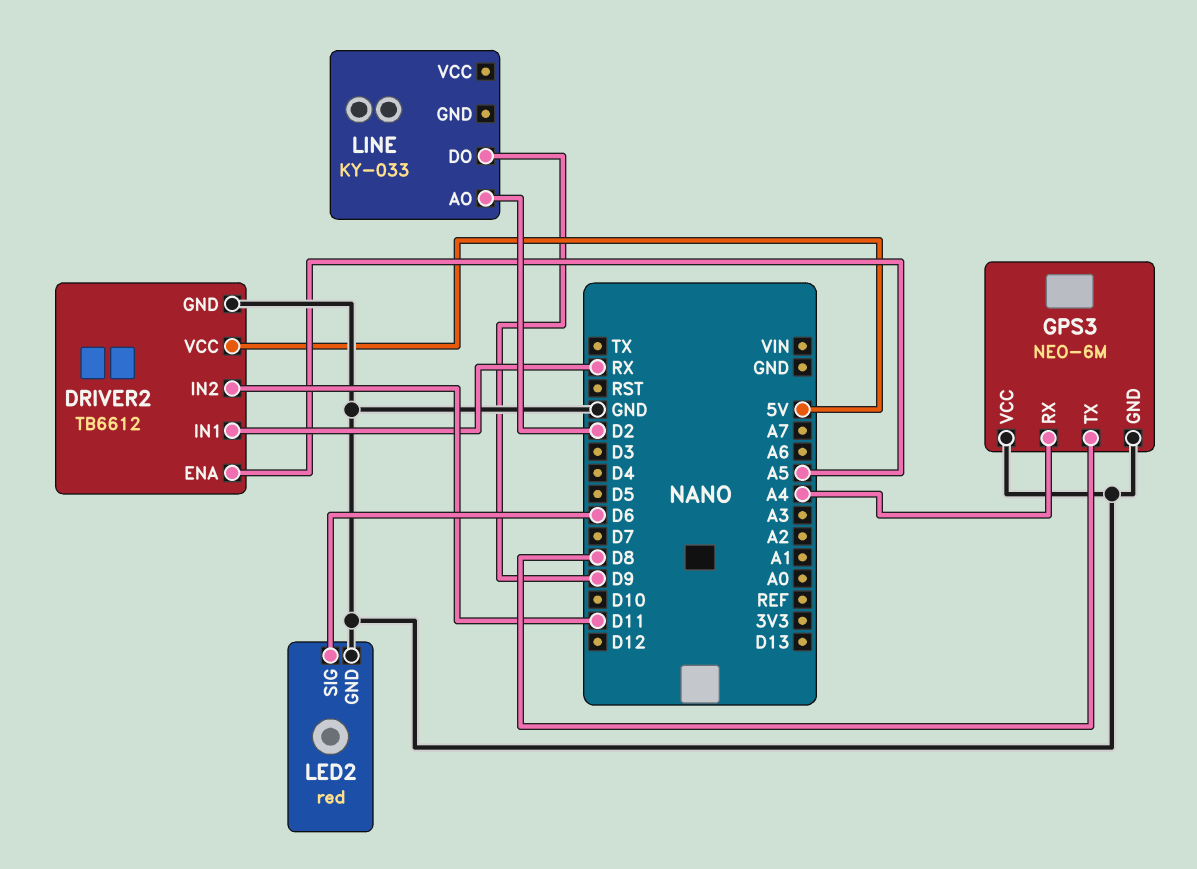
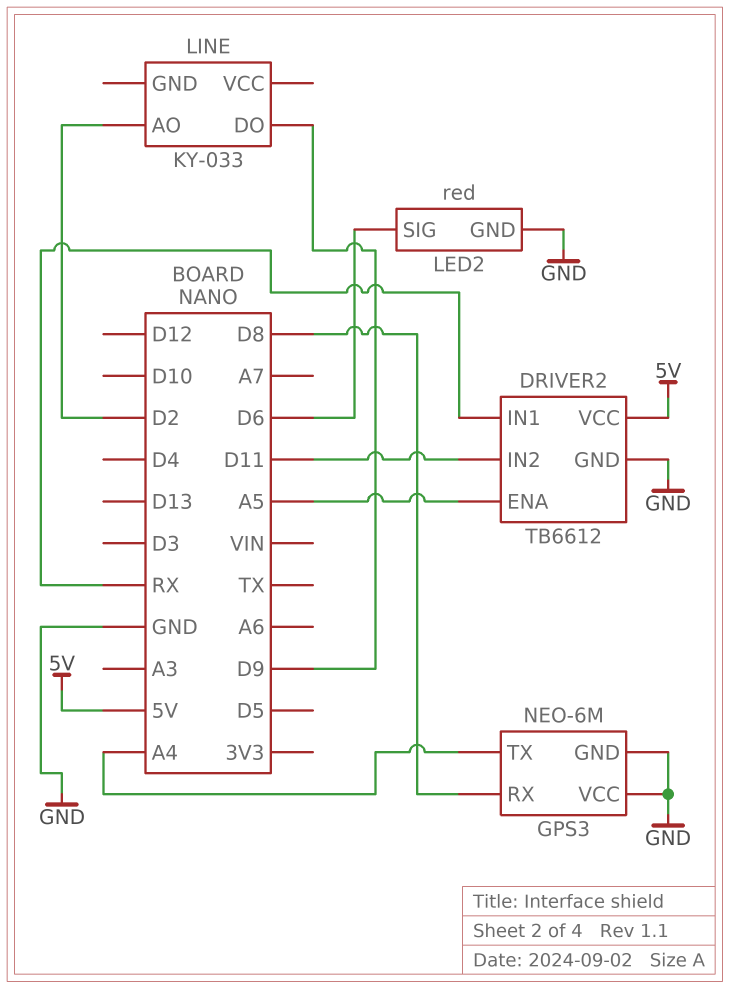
GPS3 pin RX: A4 -> D8
GPS3 pin TX: D8 -> A4

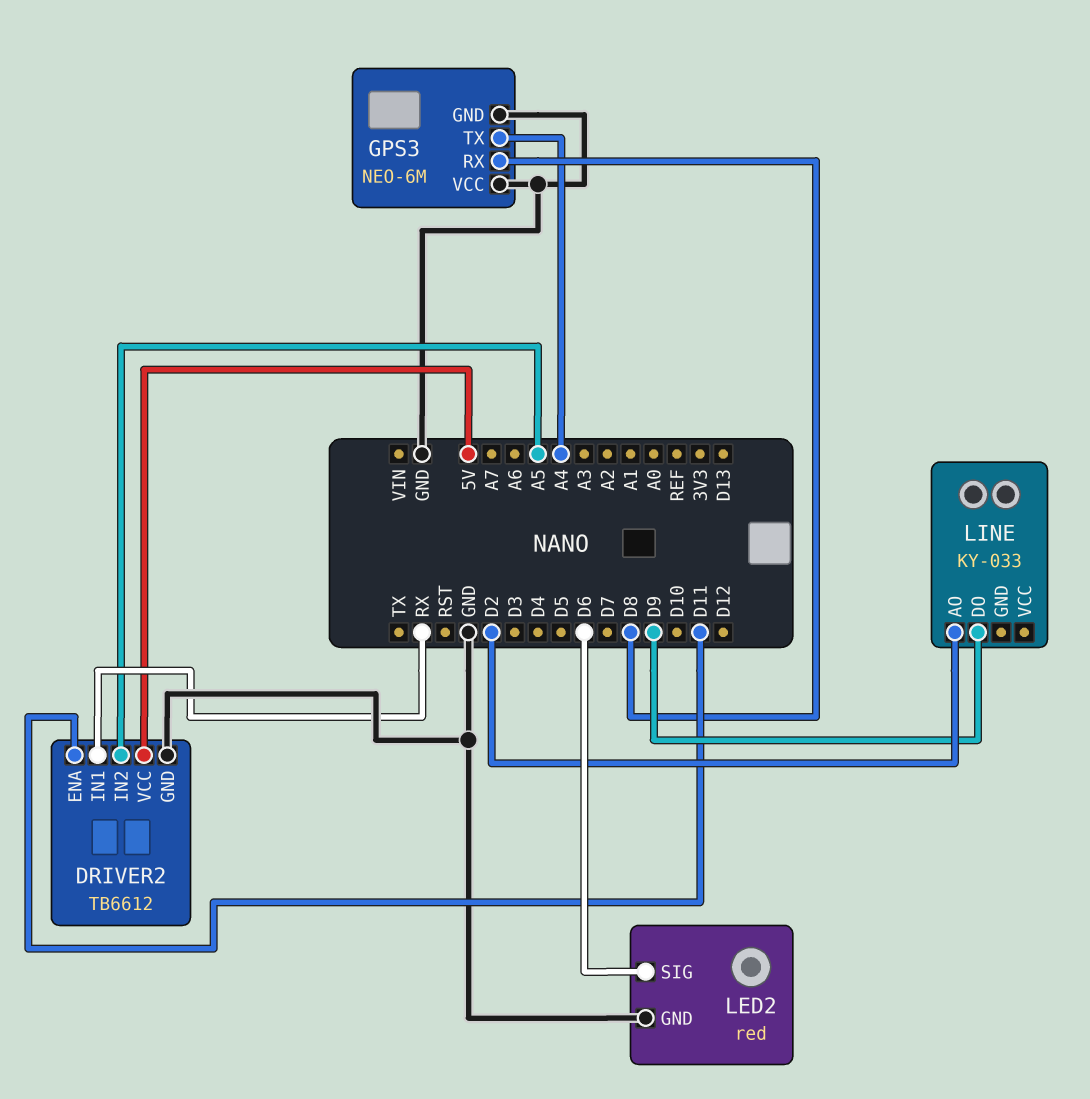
DRIVER2 pin ENA: A5 -> D11
DRIVER2 pin IN2: D11 -> A5

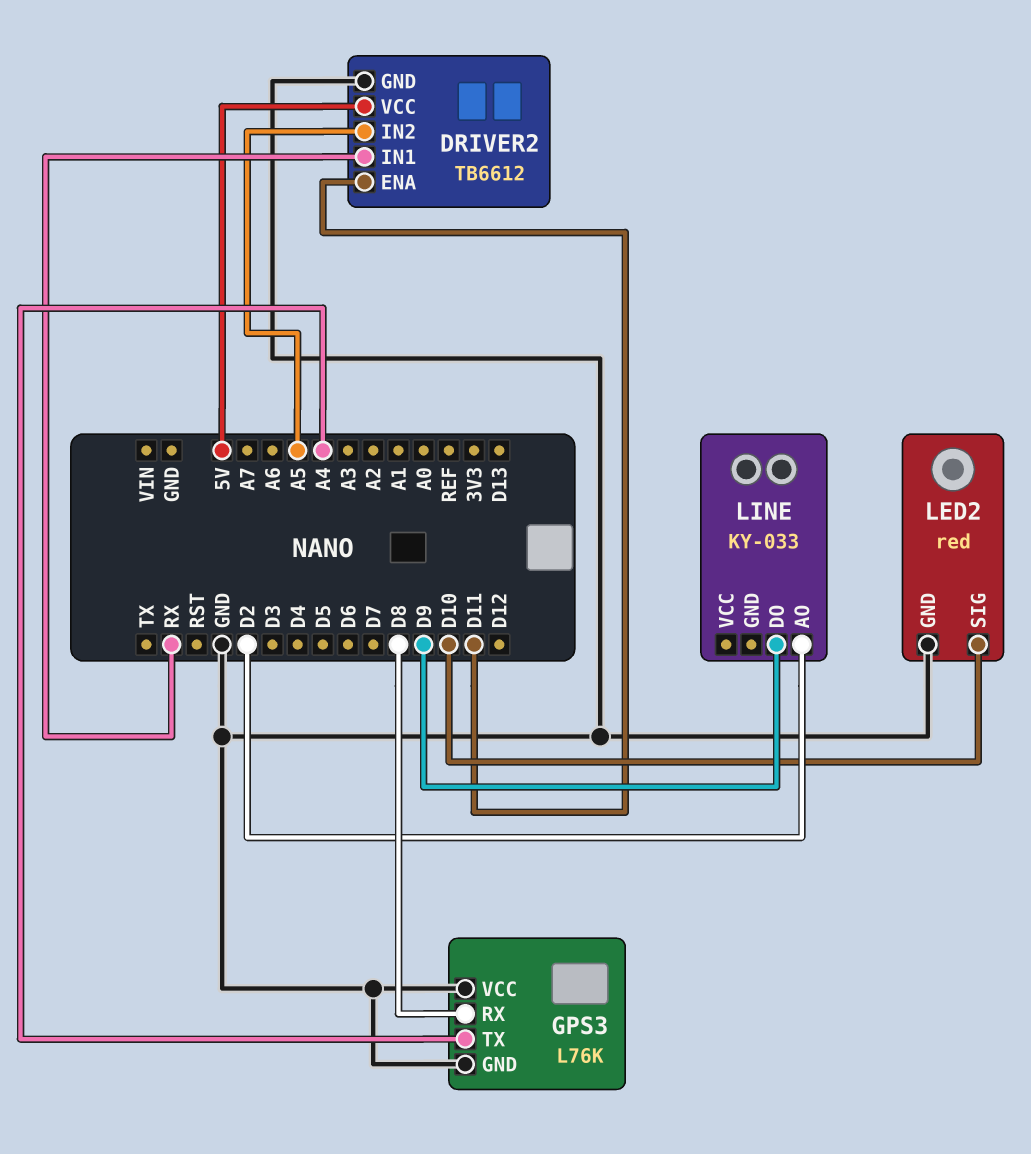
GPS3: NEO-6M -> L76K
LED2 pin SIG: D6 -> D10

